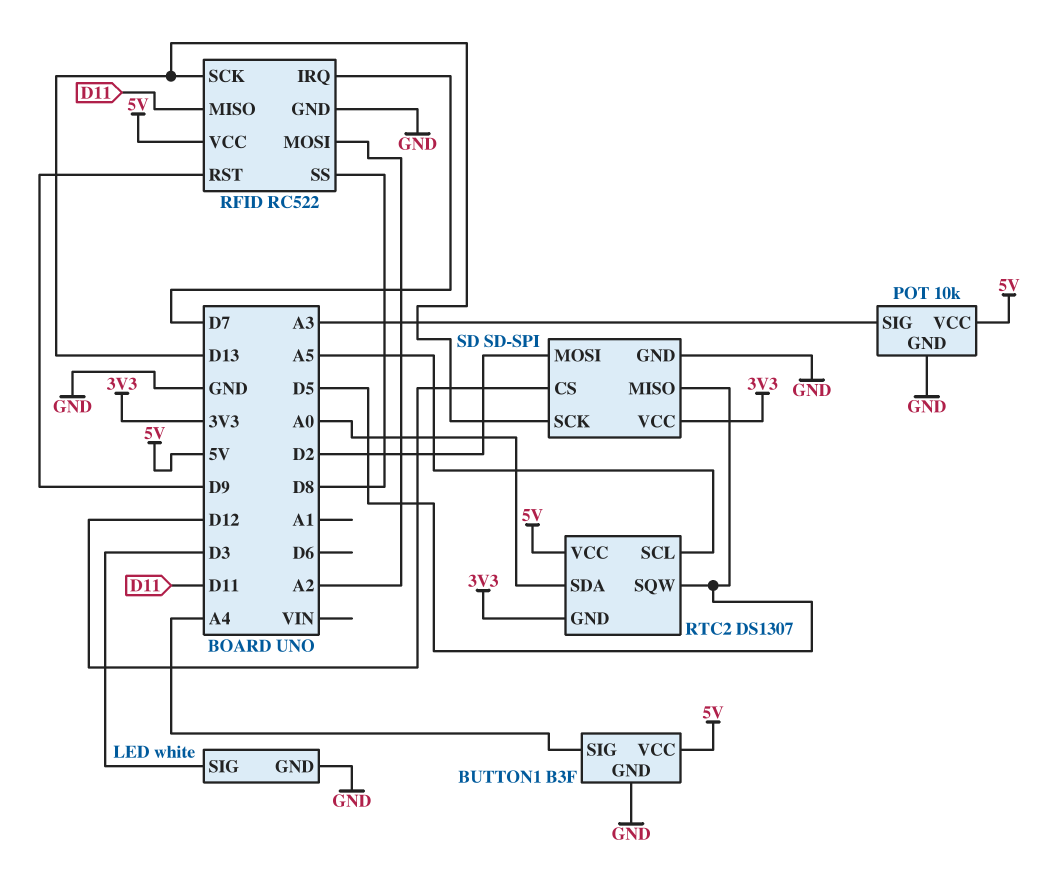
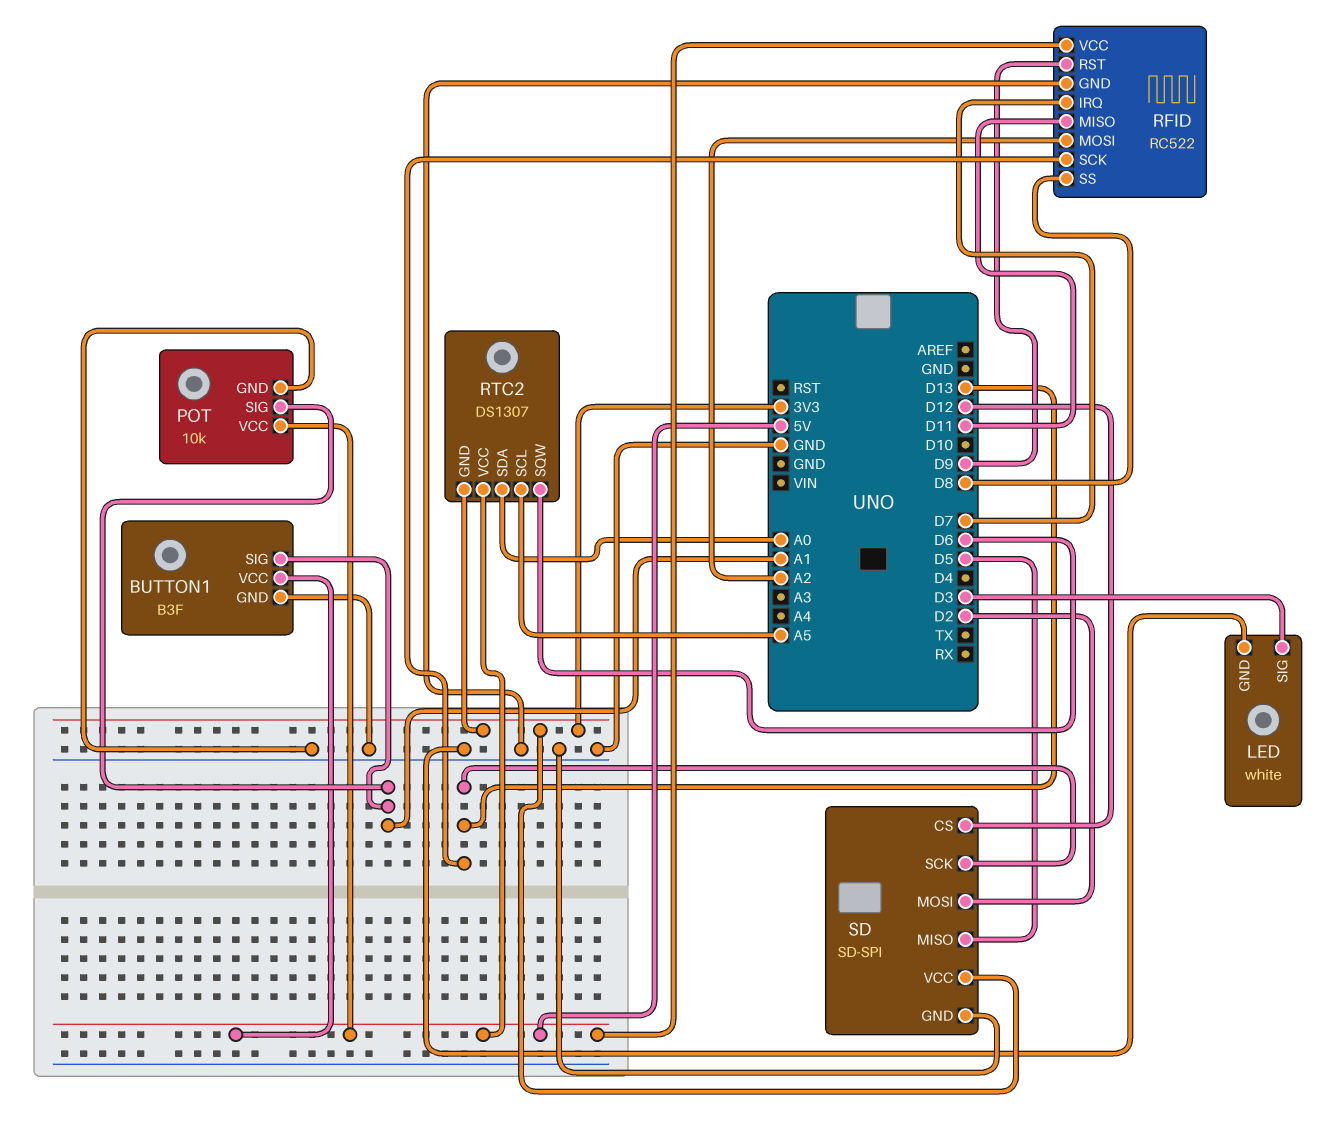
BUTTON1 pin SIG: A4 -> A1
POT pin SIG: A3 -> A1
RTC2 pin SQW: D5 -> D6

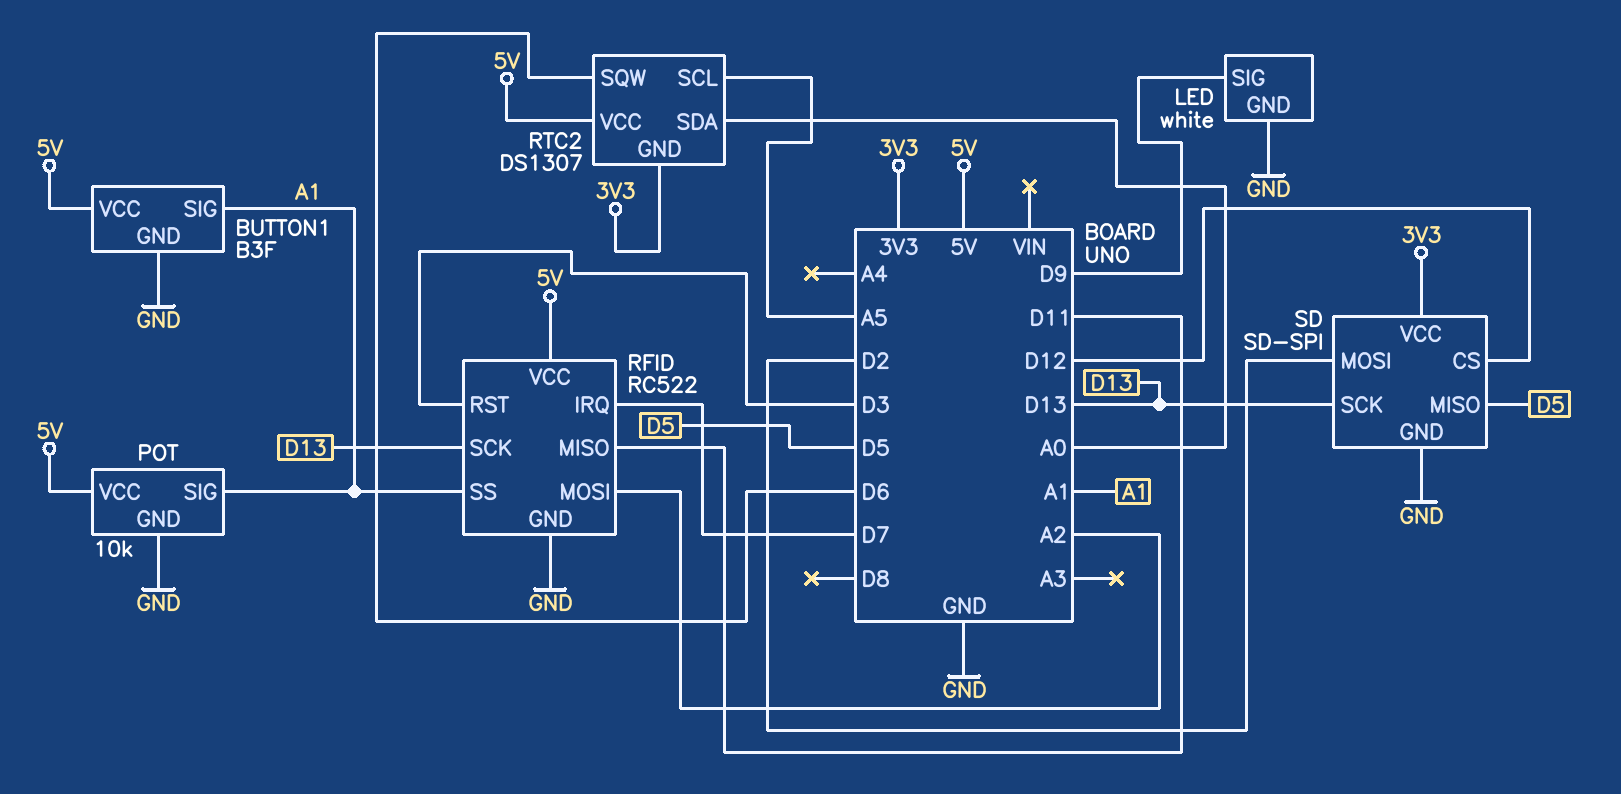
LED pin SIG: D3 -> D9
RFID pin RST: D9 -> D3
RFID pin SS: D8 -> A1

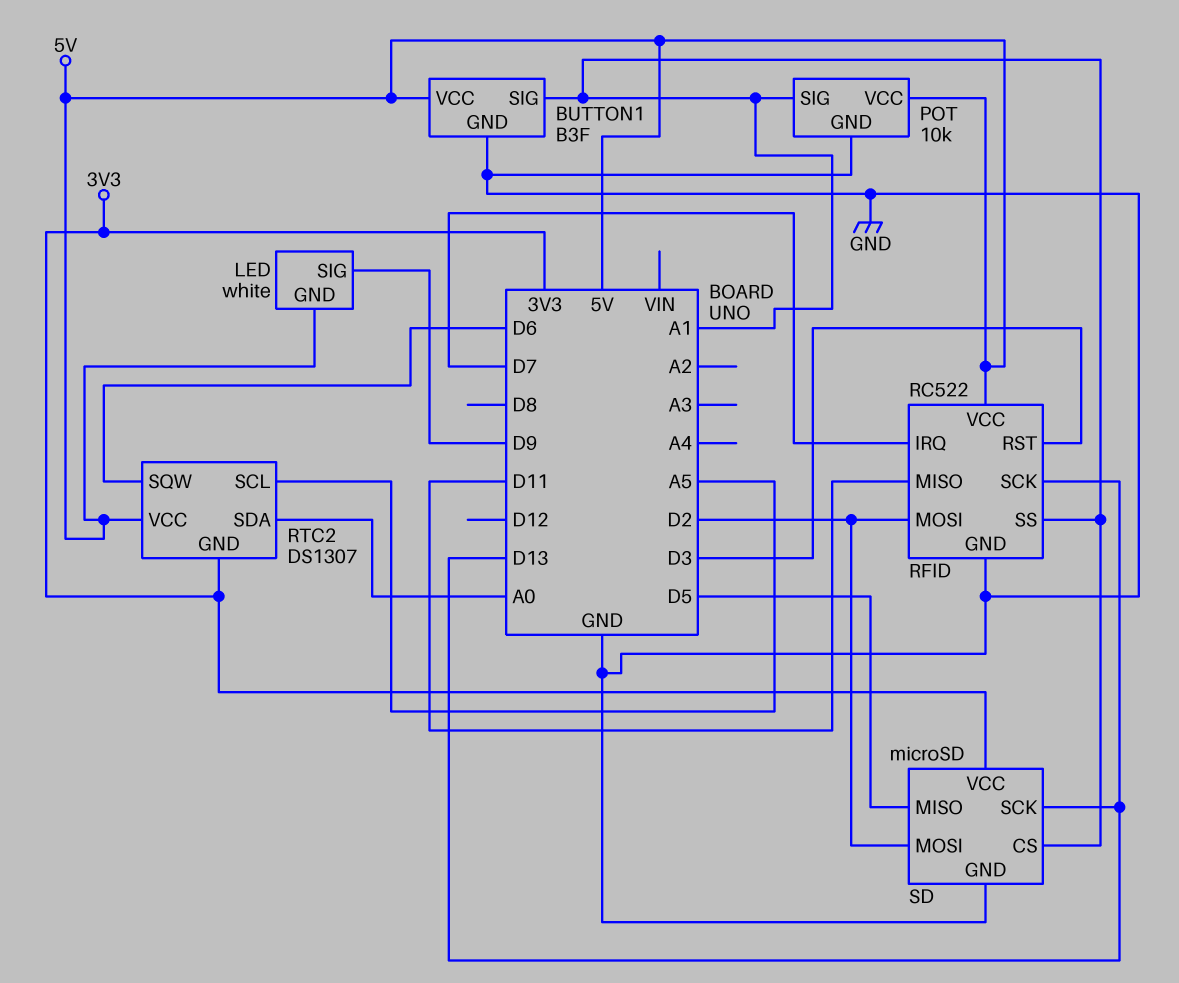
LED pin GND: GND -> 5V
RFID pin MOSI: A2 -> D2
SD: SD-SPI -> microSD
SD pin CS: D12 -> A1

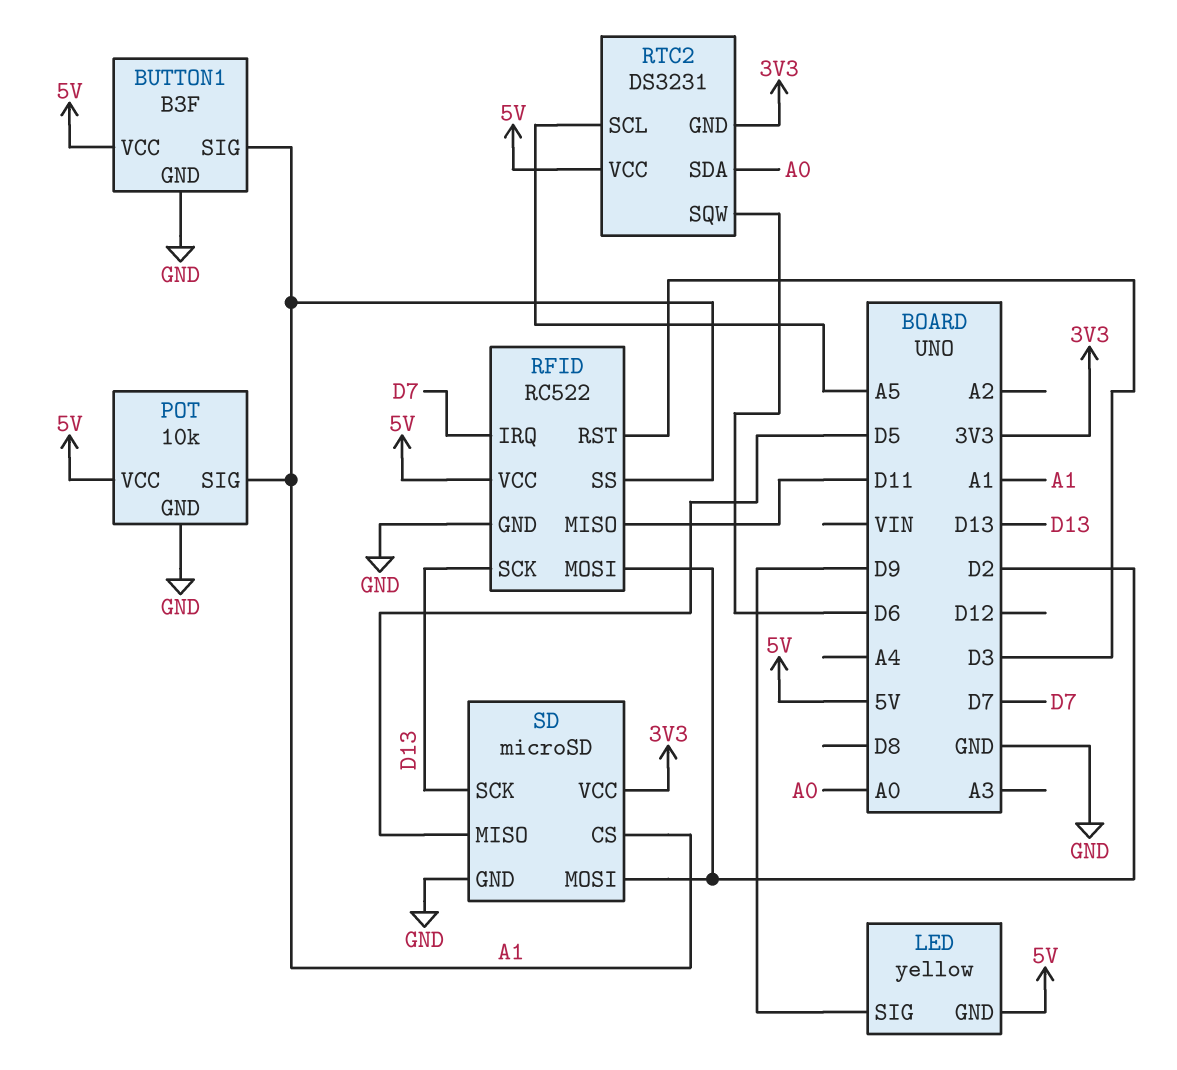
LED: white -> yellow
RTC2: DS1307 -> DS3231

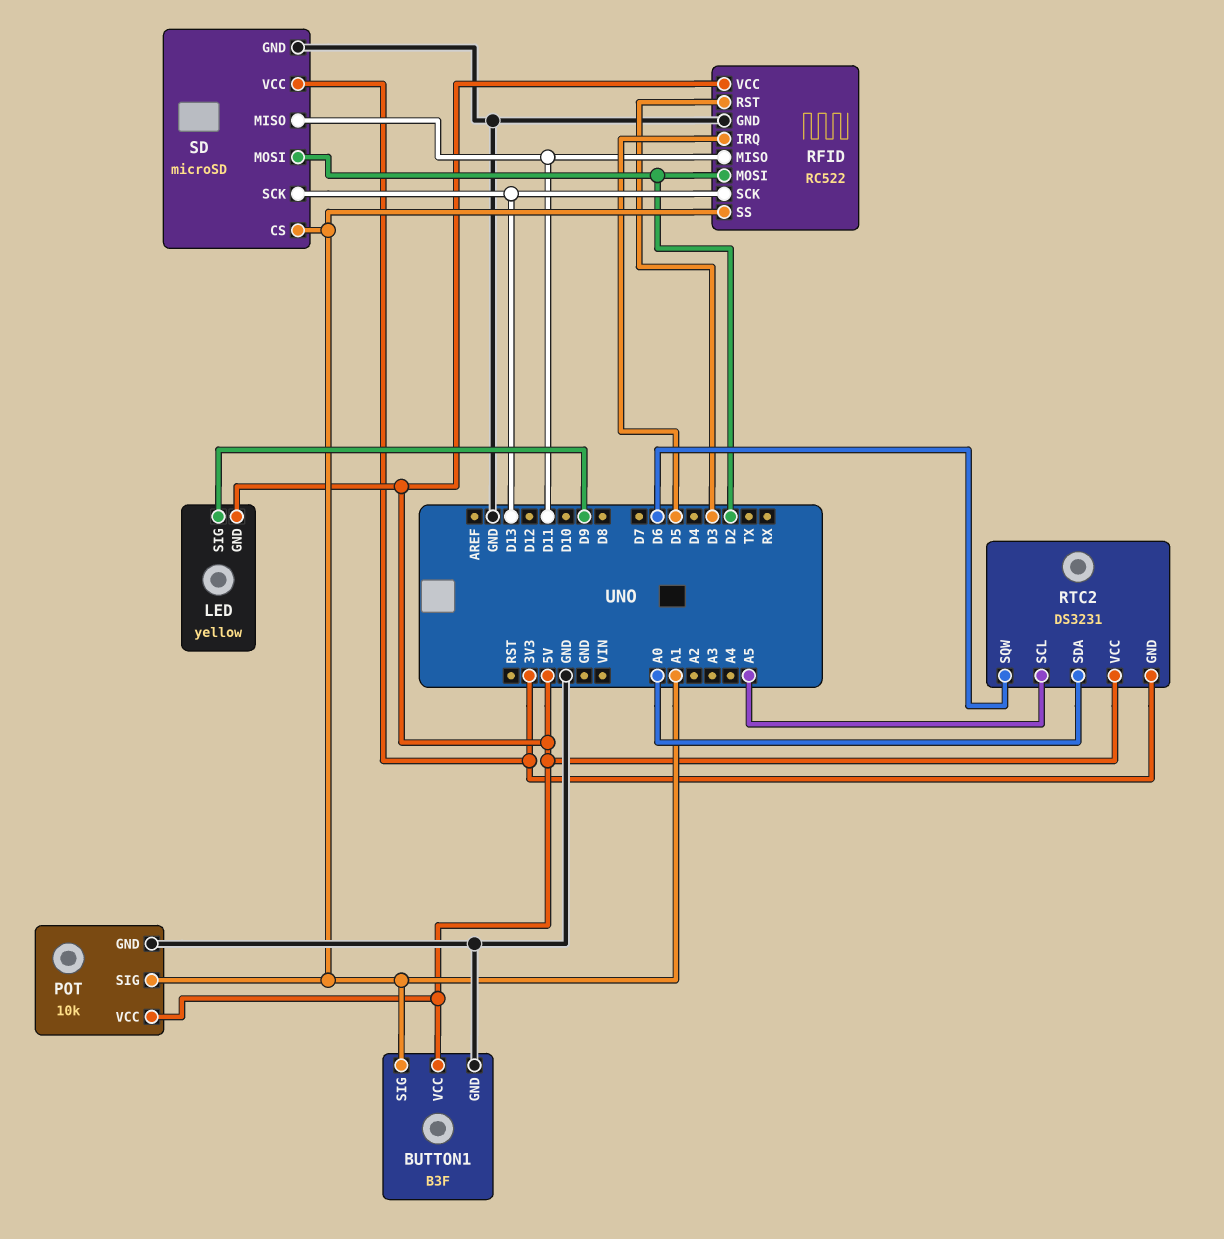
RFID pin IRQ: D7 -> D5
SD pin MISO: D5 -> D11

